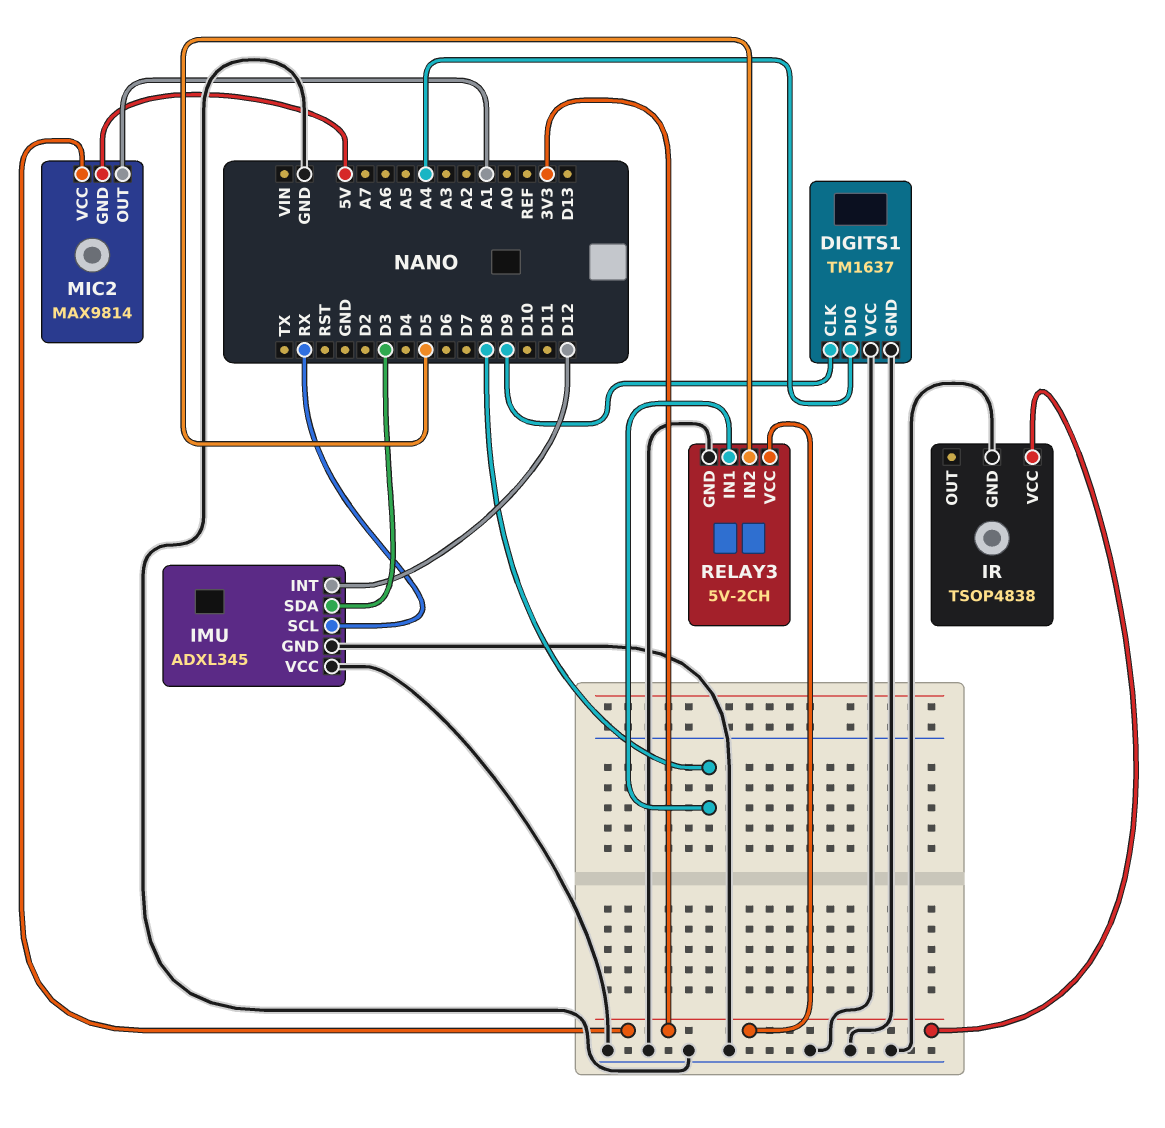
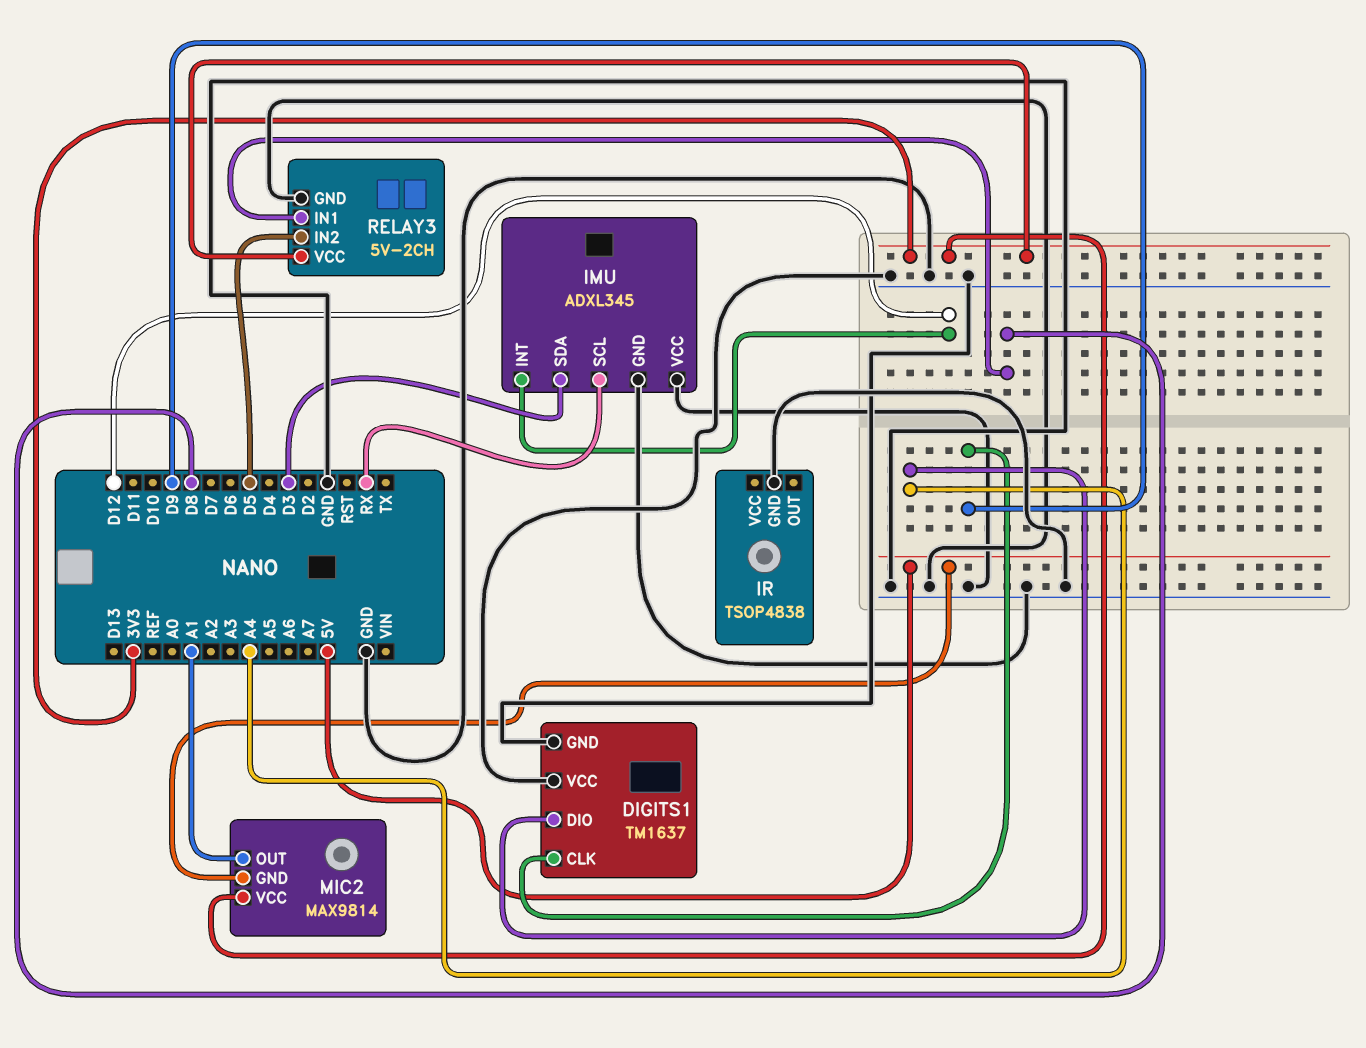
IR pin VCC: 3V3 -> none

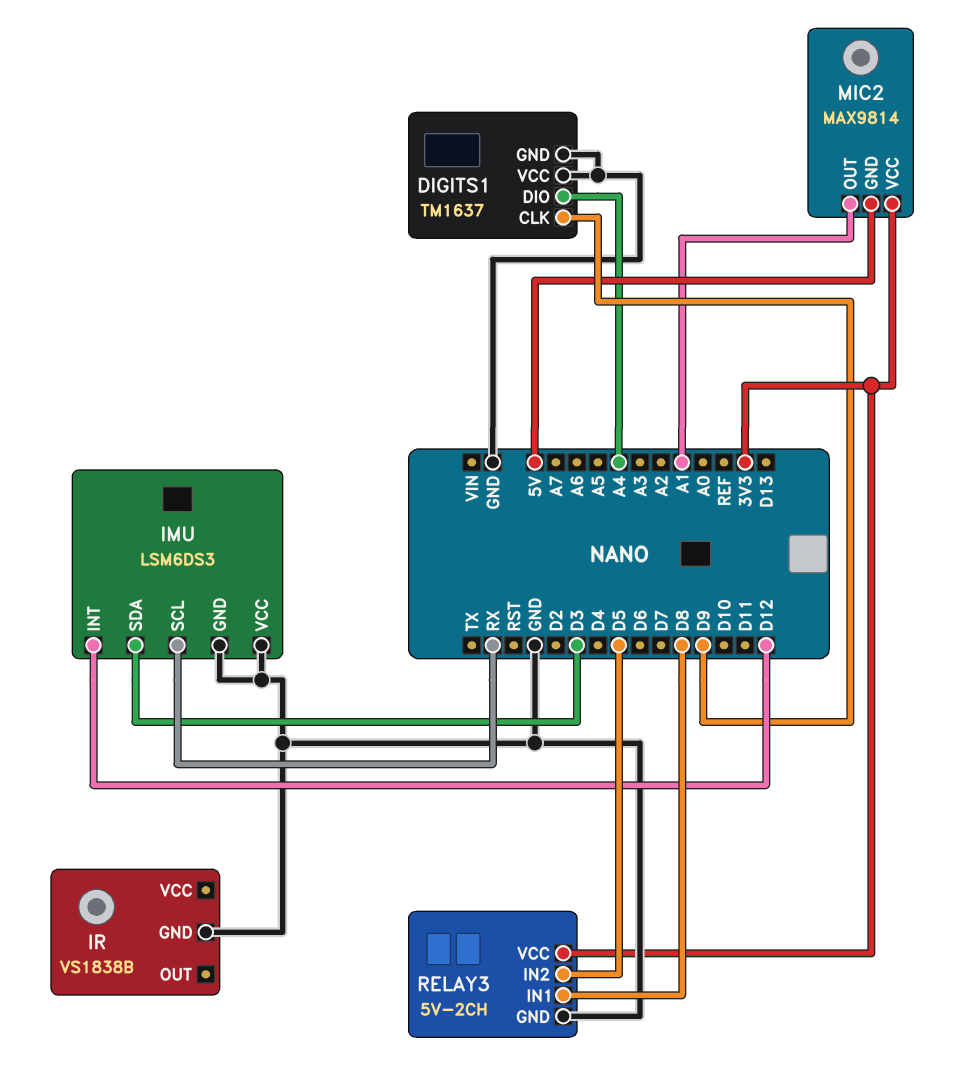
IMU: ADXL345 -> LSM6DS3
IR: TSOP4838 -> VS1838B

